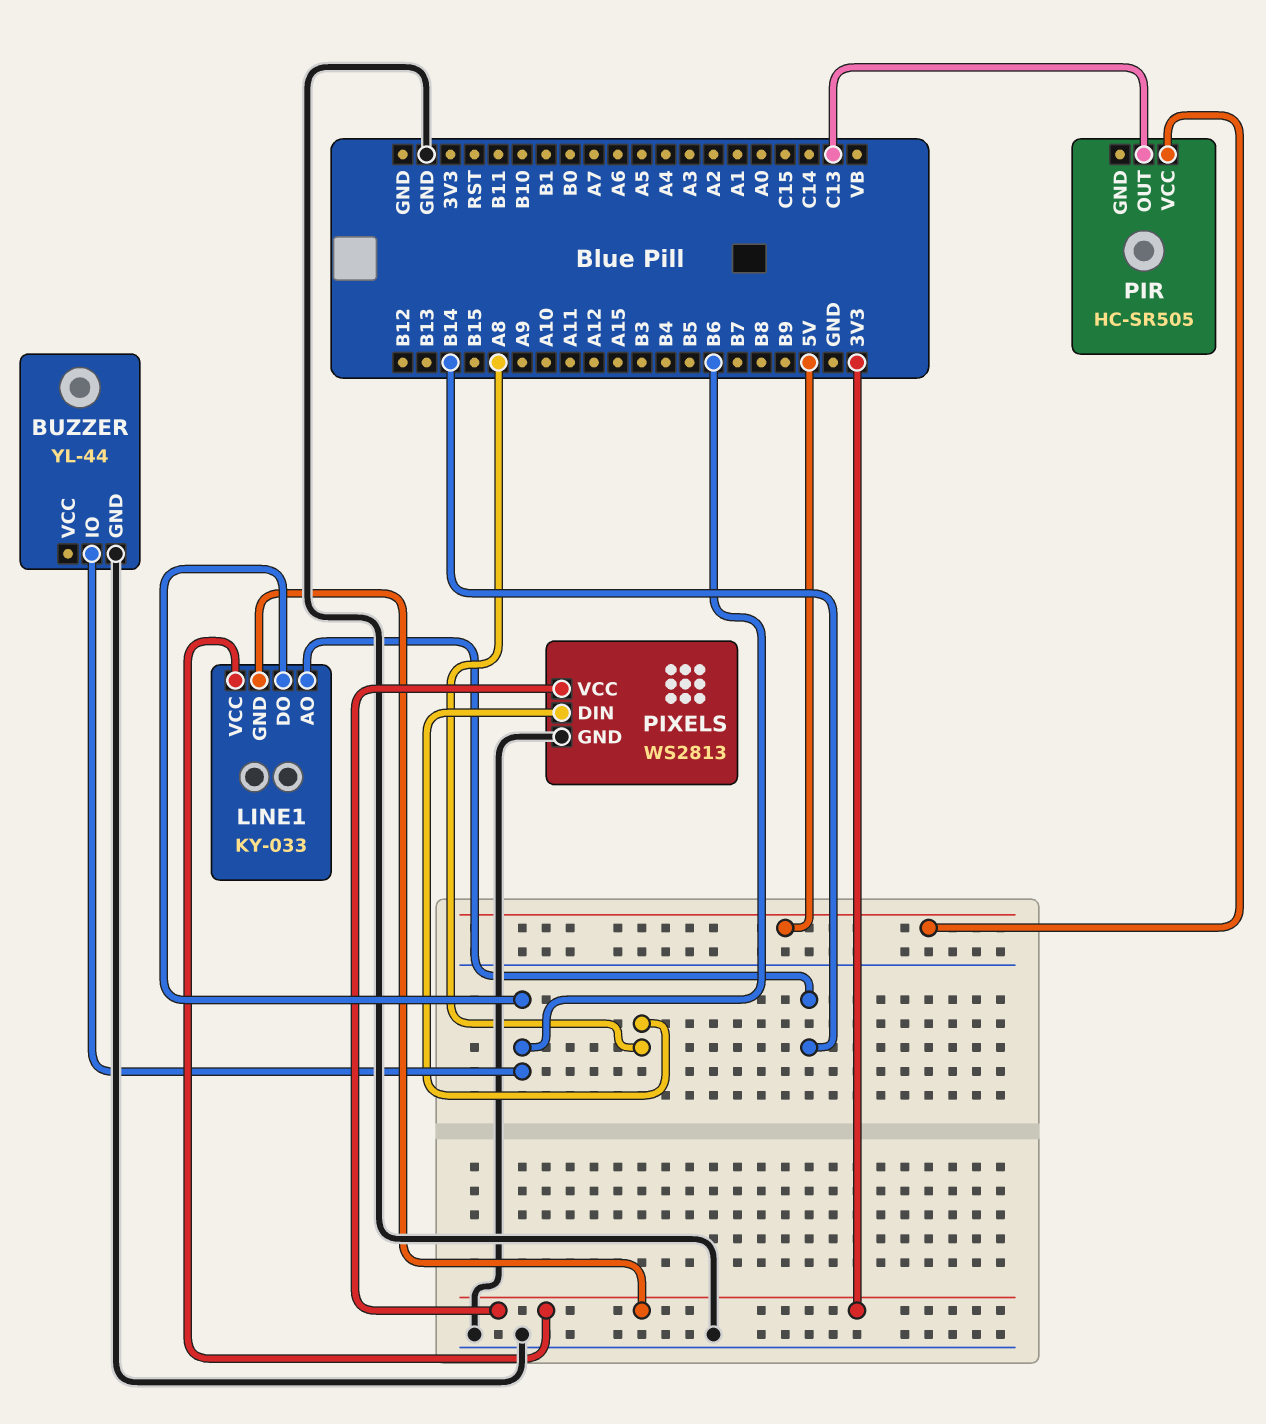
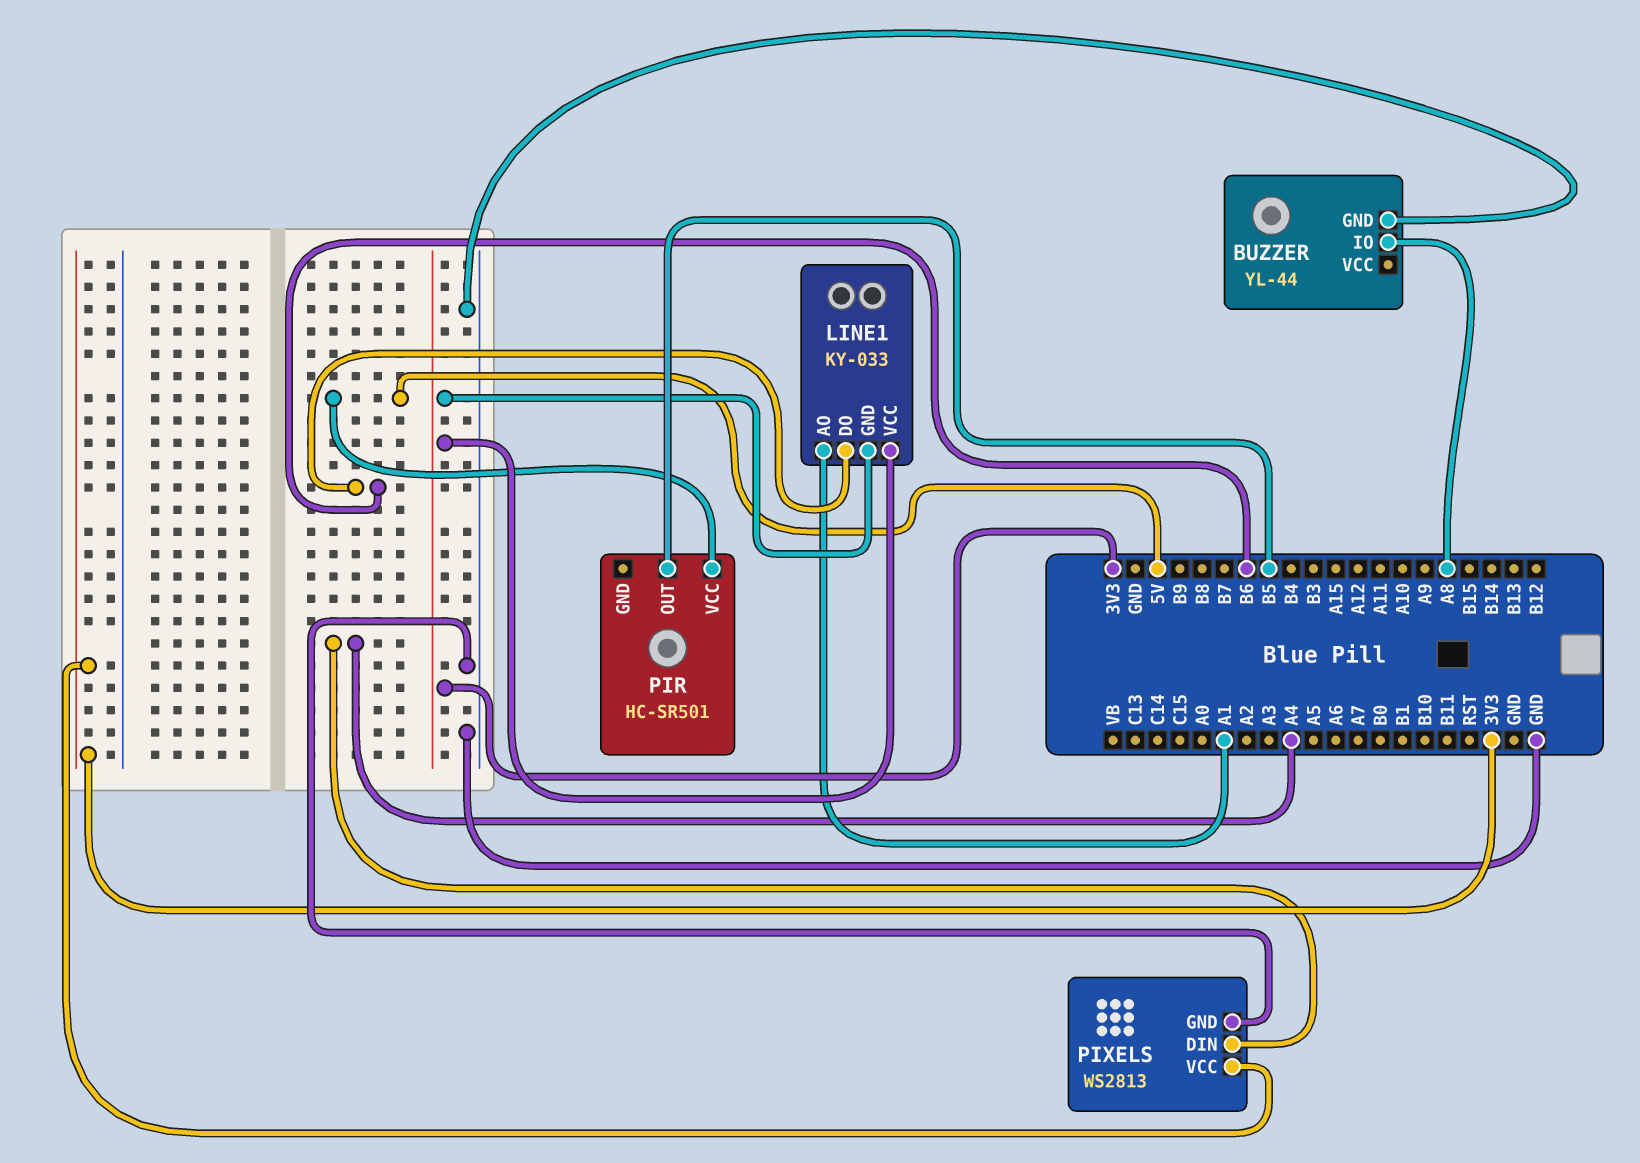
BUZZER pin IO: B6 -> A8
LINE1 pin AO: B14 -> A1
PIR: HC-SR505 -> HC-SR501
PIR pin OUT: C13 -> B5
PIXELS pin DIN: A8 -> A4

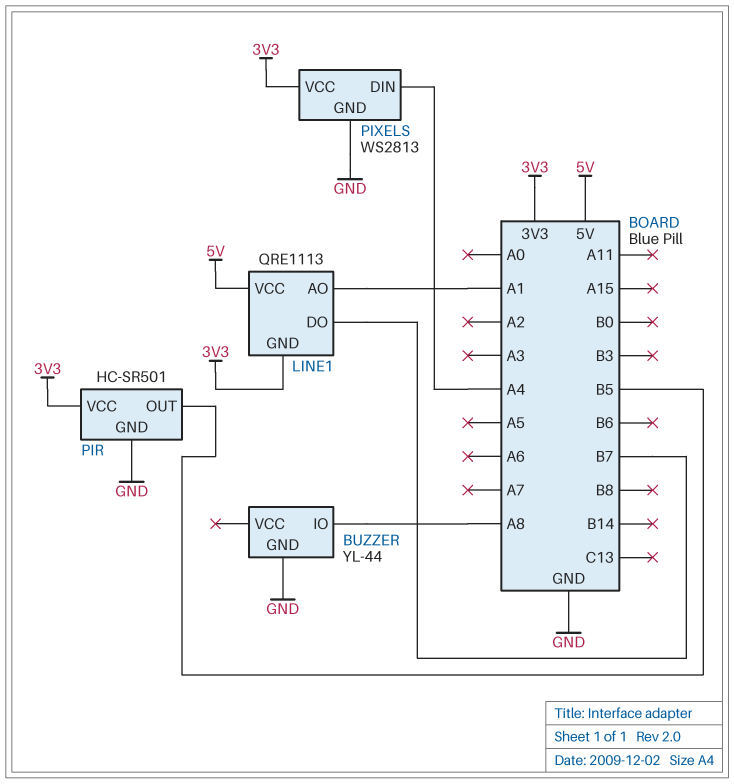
LINE1: KY-033 -> QRE1113
LINE1 pin DO: B6 -> B7
LINE1 pin VCC: 3V3 -> 5V
PIR pin GND: none -> GND
PIR pin VCC: 5V -> 3V3

